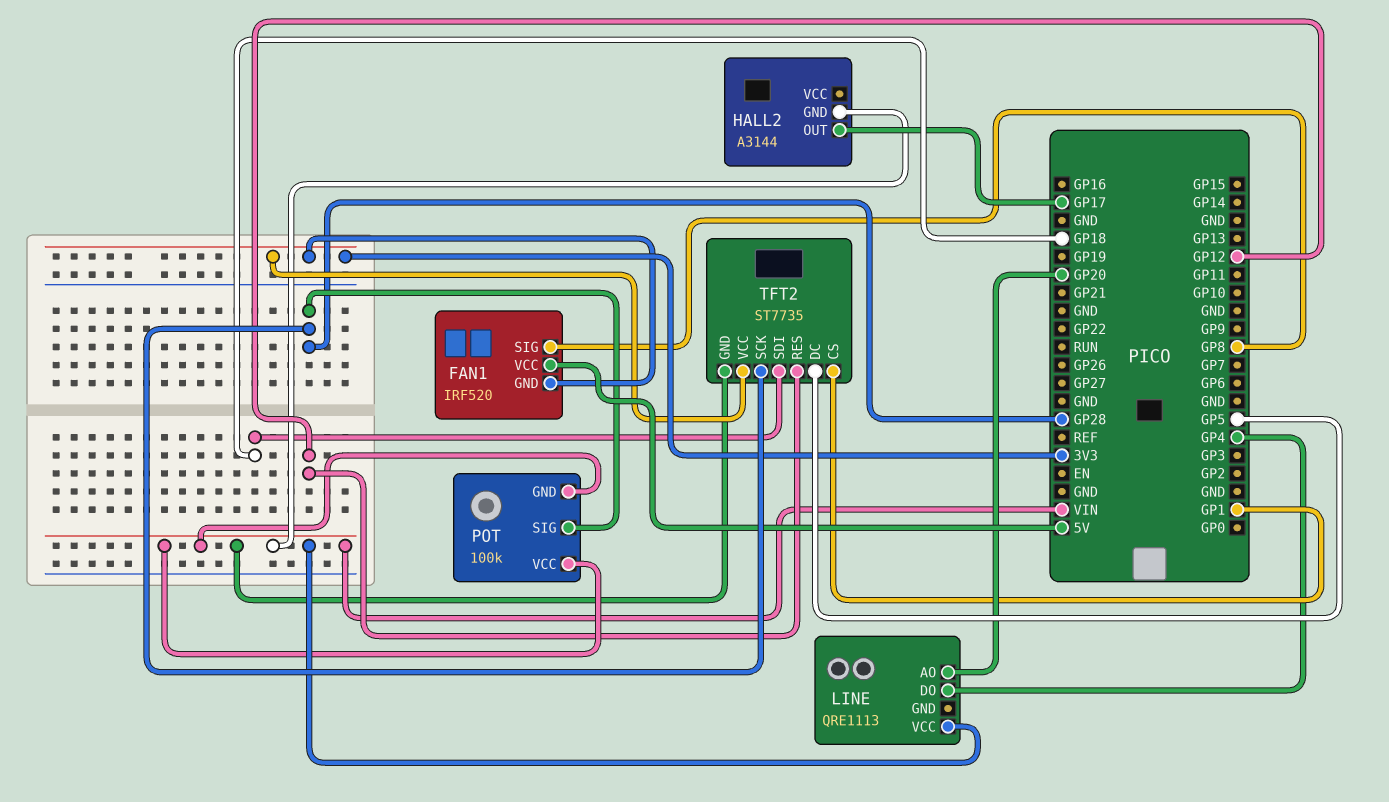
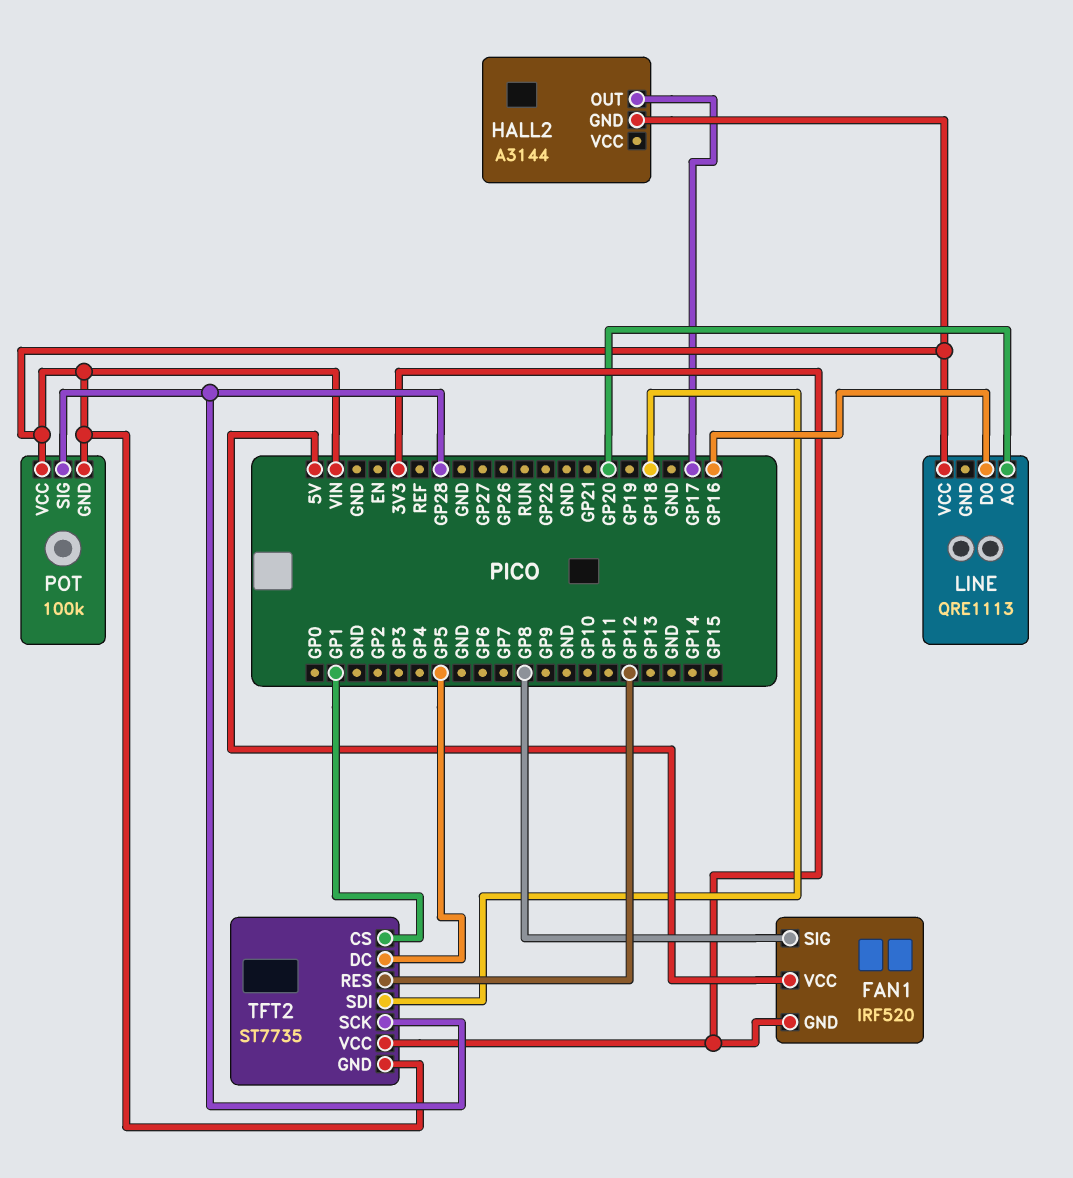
LINE pin DO: GP4 -> GP16

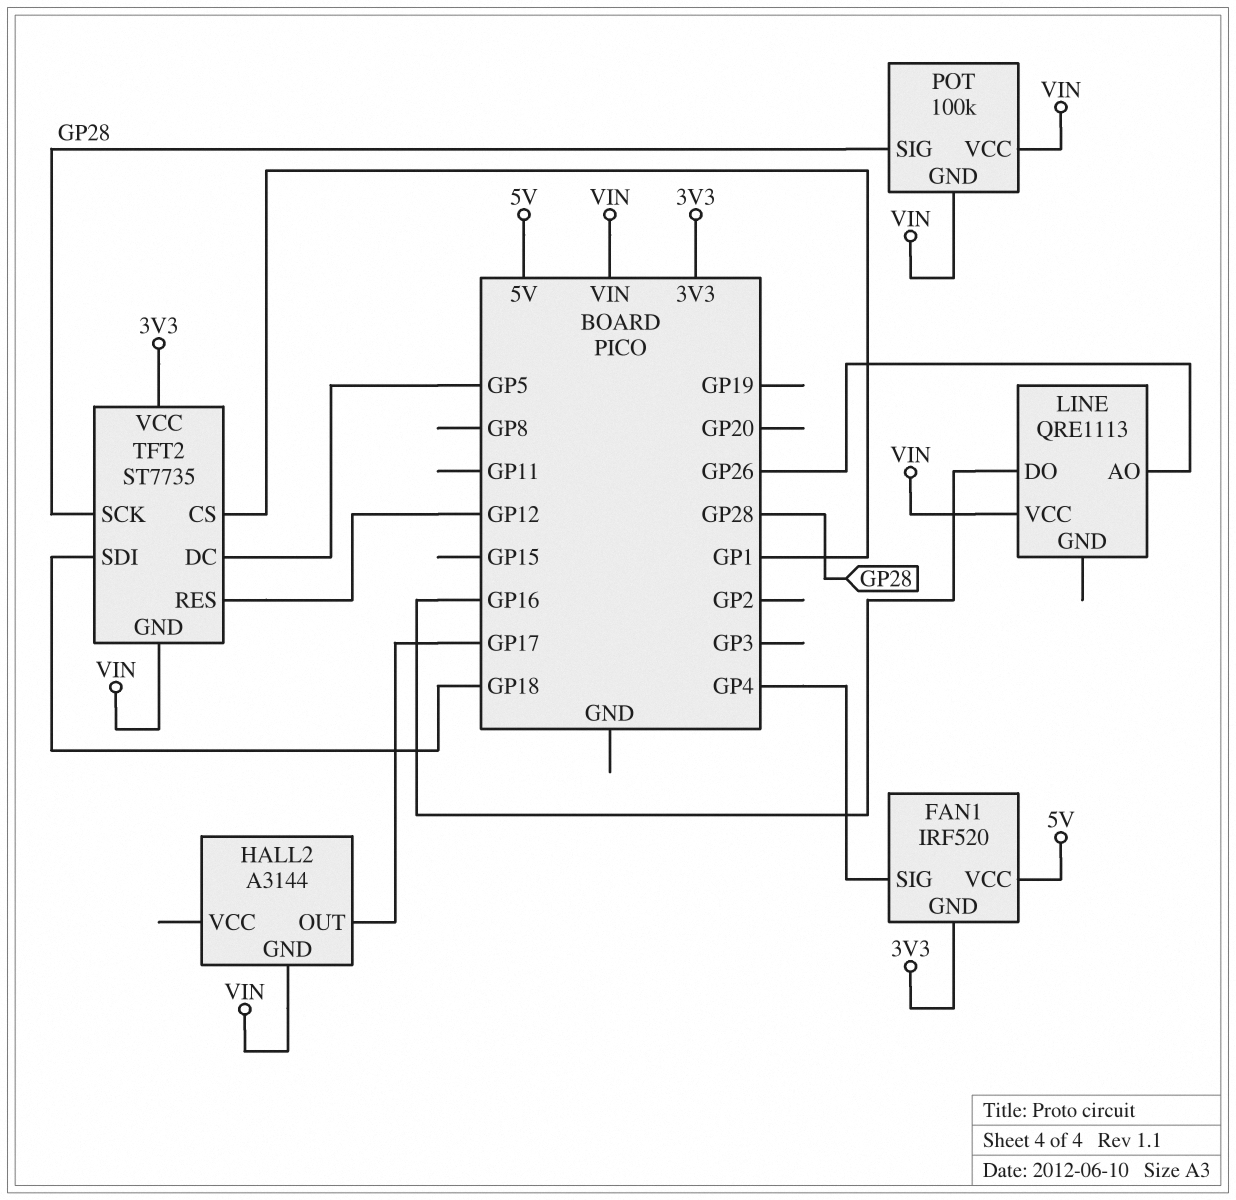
FAN1 pin SIG: GP8 -> GP4
LINE pin AO: GP20 -> GP26

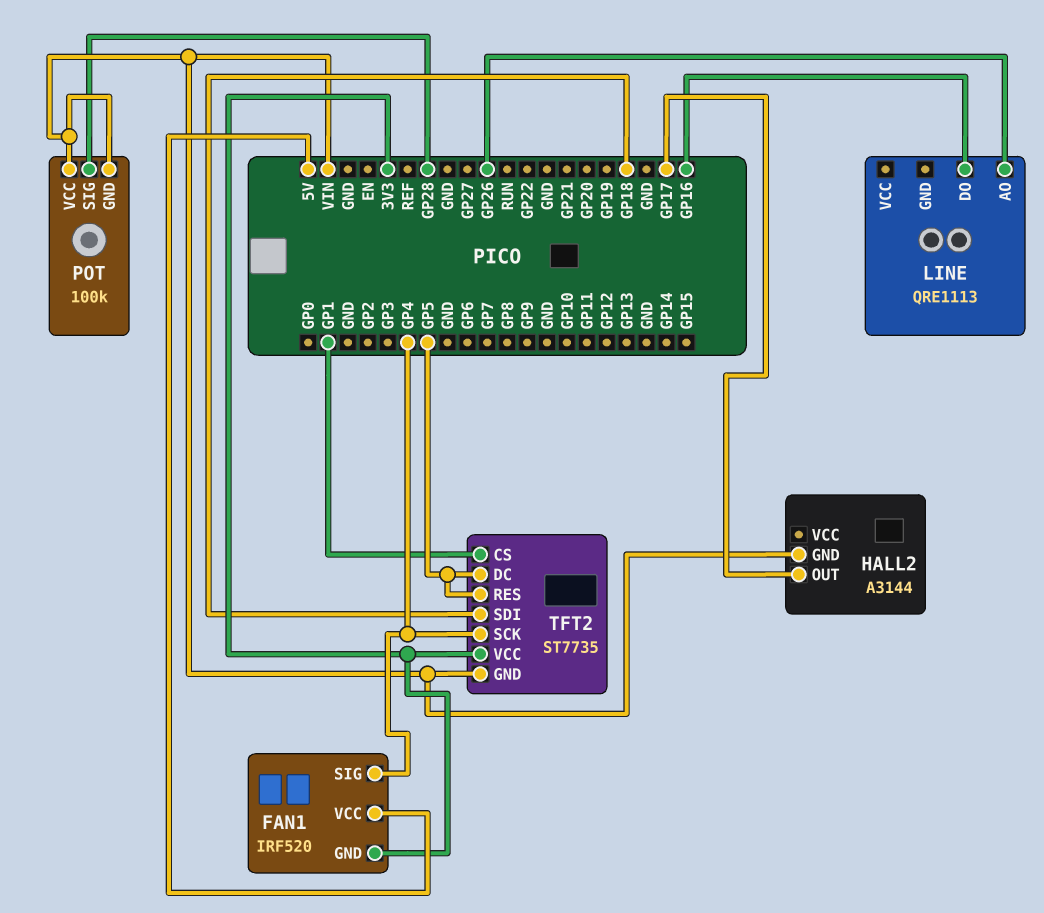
LINE pin VCC: VIN -> none
TFT2 pin RES: GP12 -> GP5
TFT2 pin SCK: GP28 -> GP4

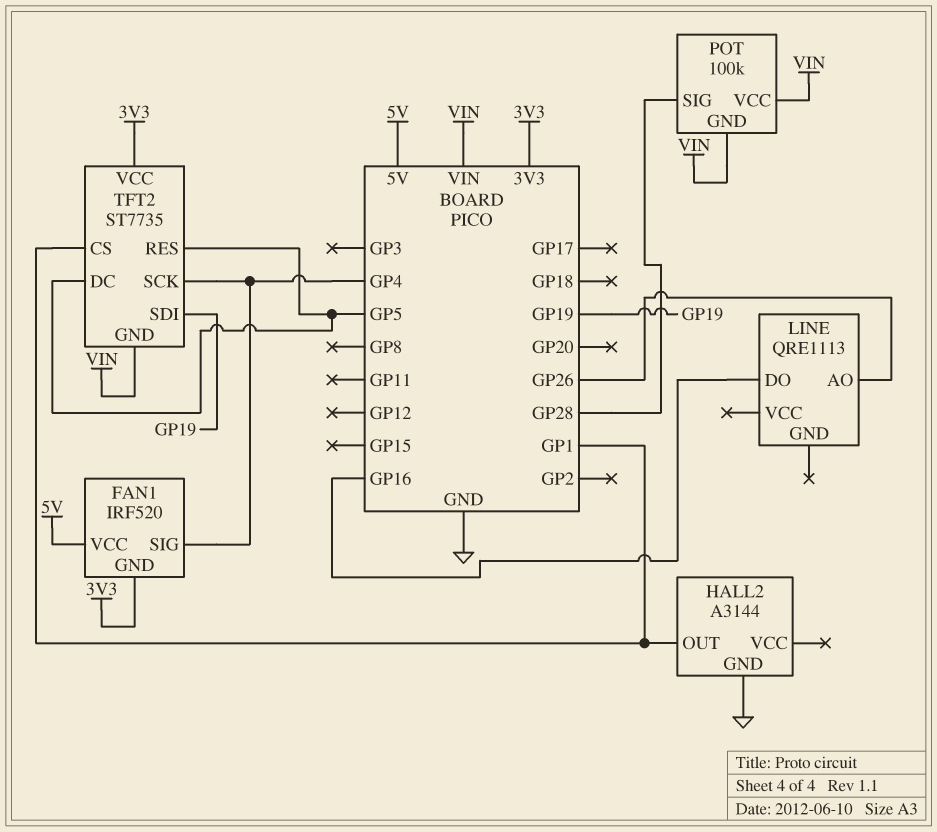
HALL2 pin GND: VIN -> GND
HALL2 pin OUT: GP17 -> GP1
TFT2 pin SDI: GP18 -> GP19

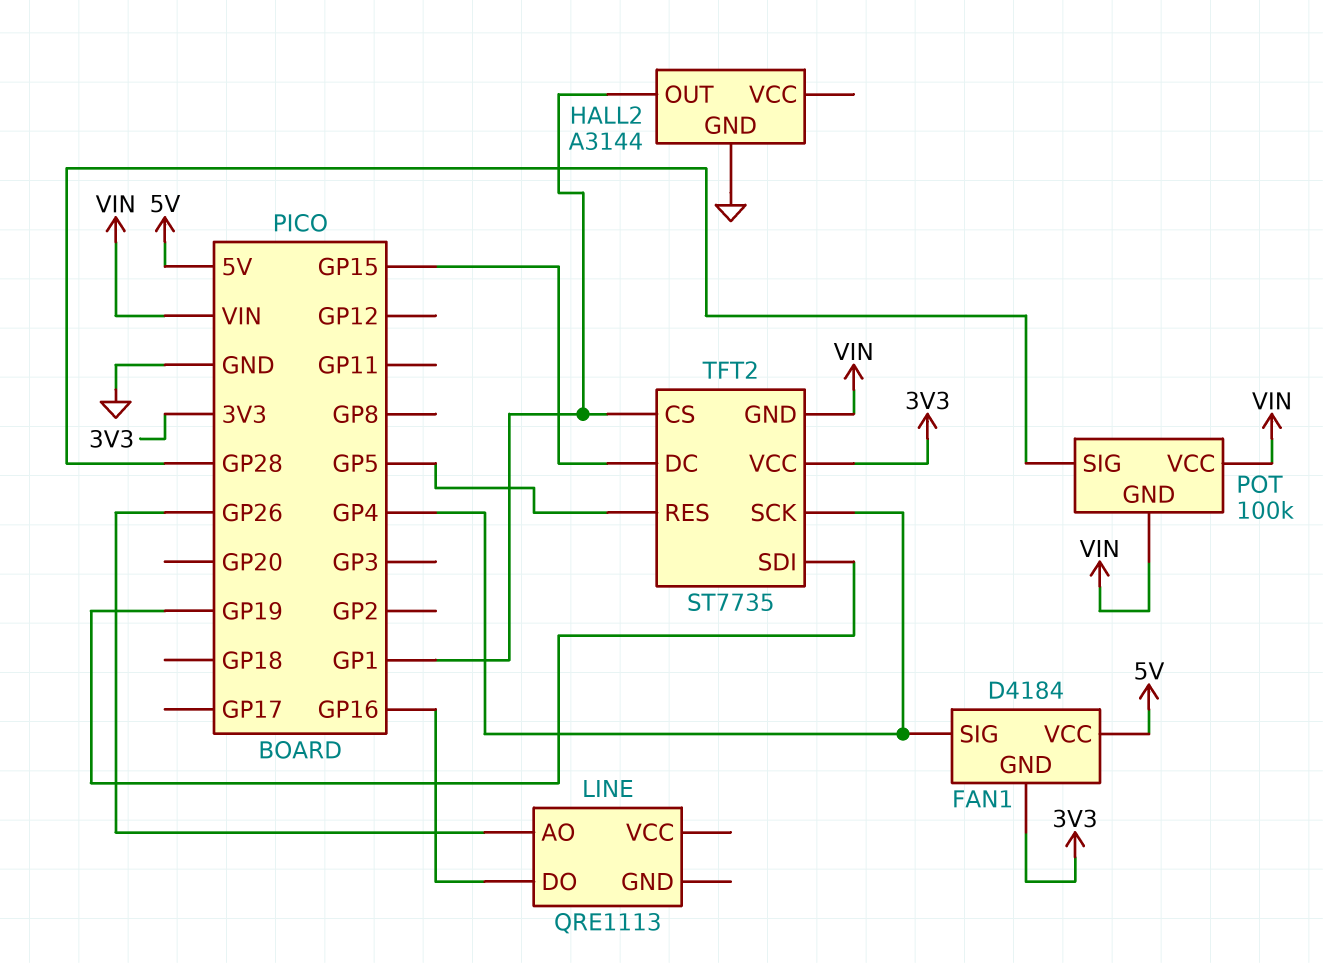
FAN1: IRF520 -> D4184
TFT2 pin DC: GP5 -> GP15

